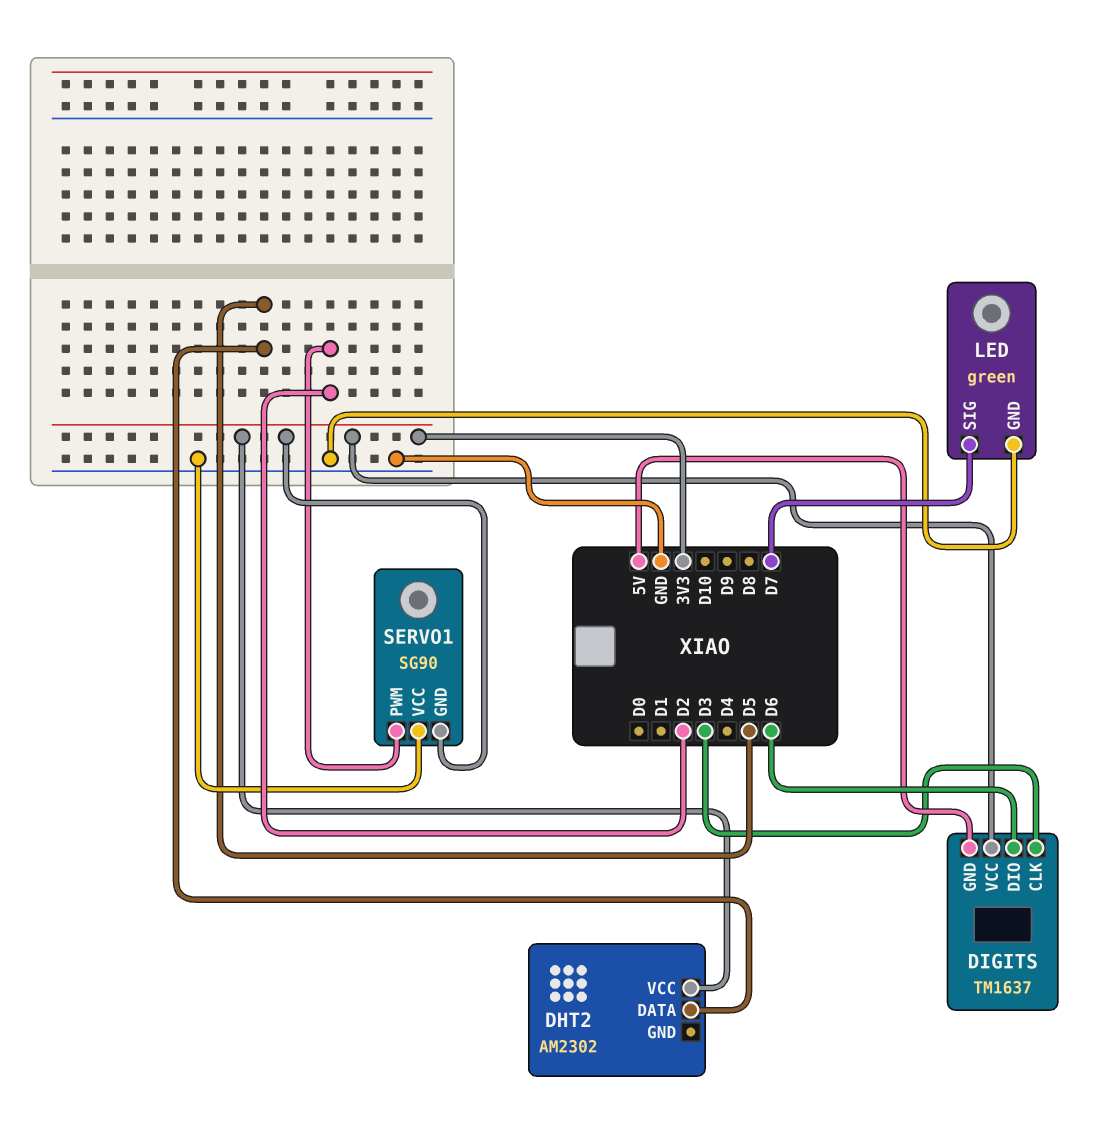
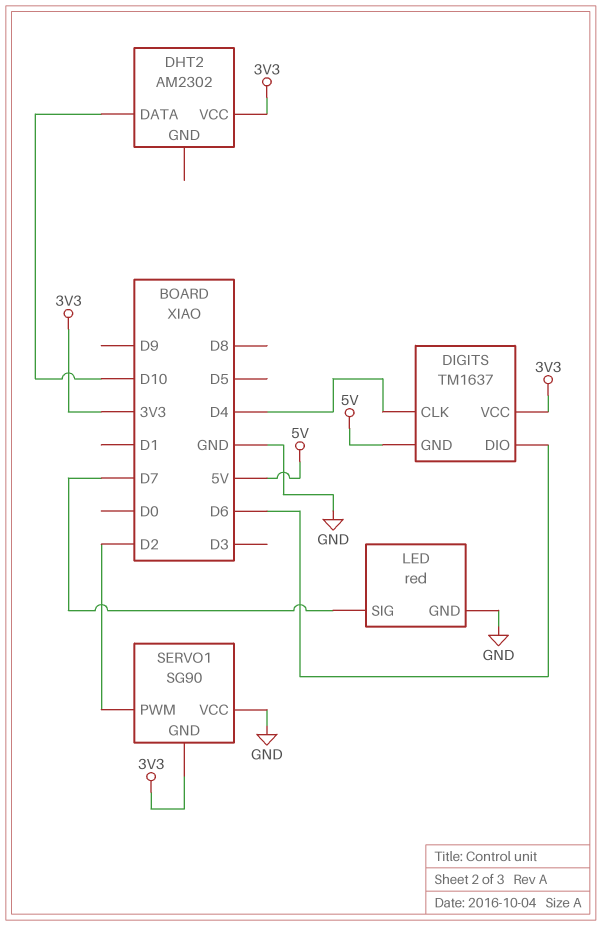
DHT2 pin DATA: D5 -> D10
DIGITS pin CLK: D3 -> D4
LED: green -> red

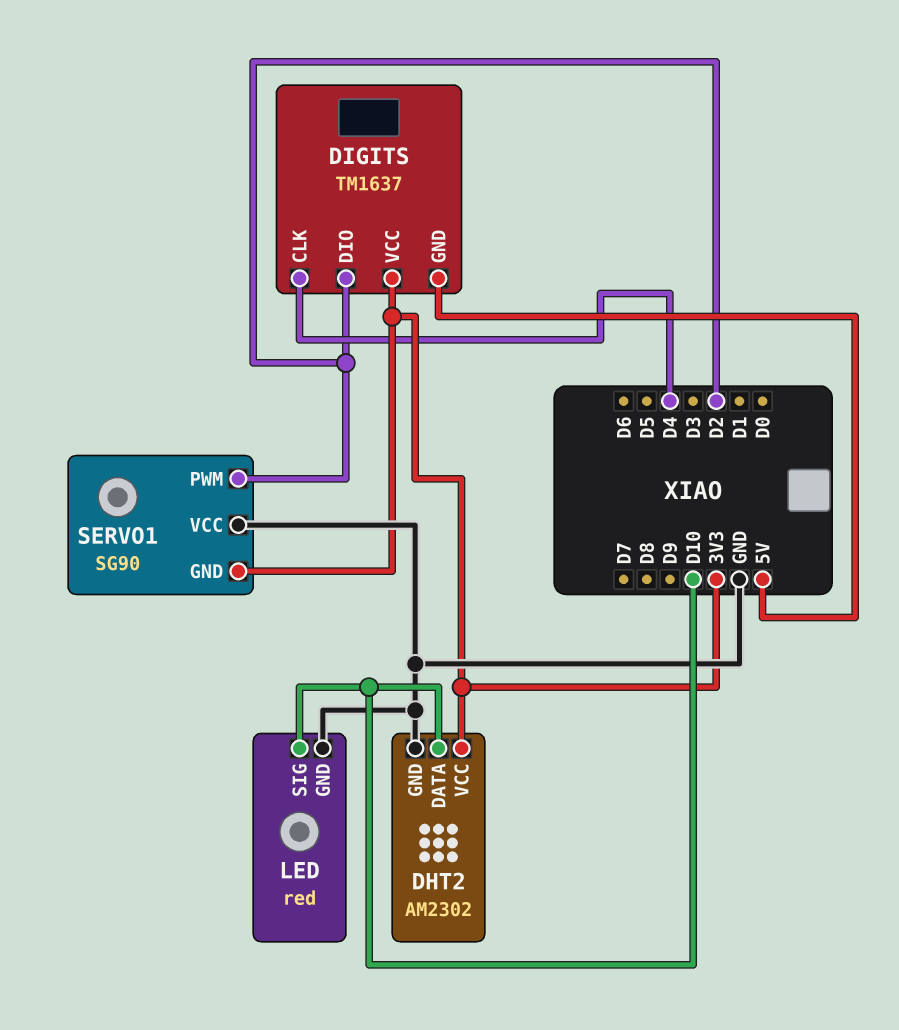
DHT2 pin GND: none -> GND
DIGITS pin DIO: D6 -> D2
LED pin SIG: D7 -> D10

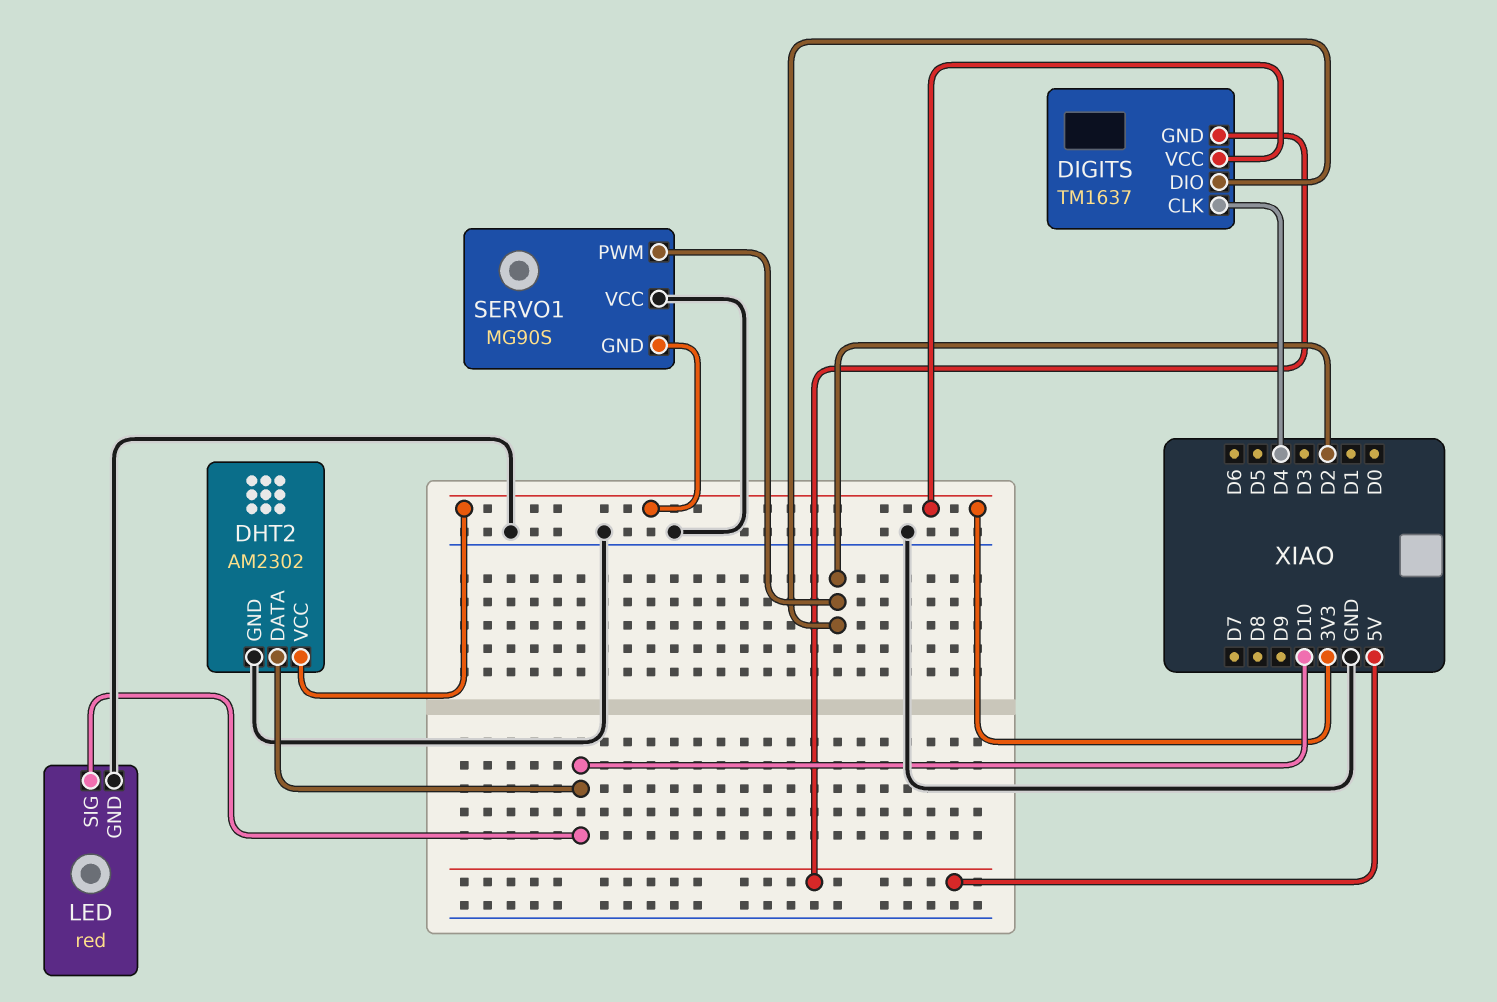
SERVO1: SG90 -> MG90S

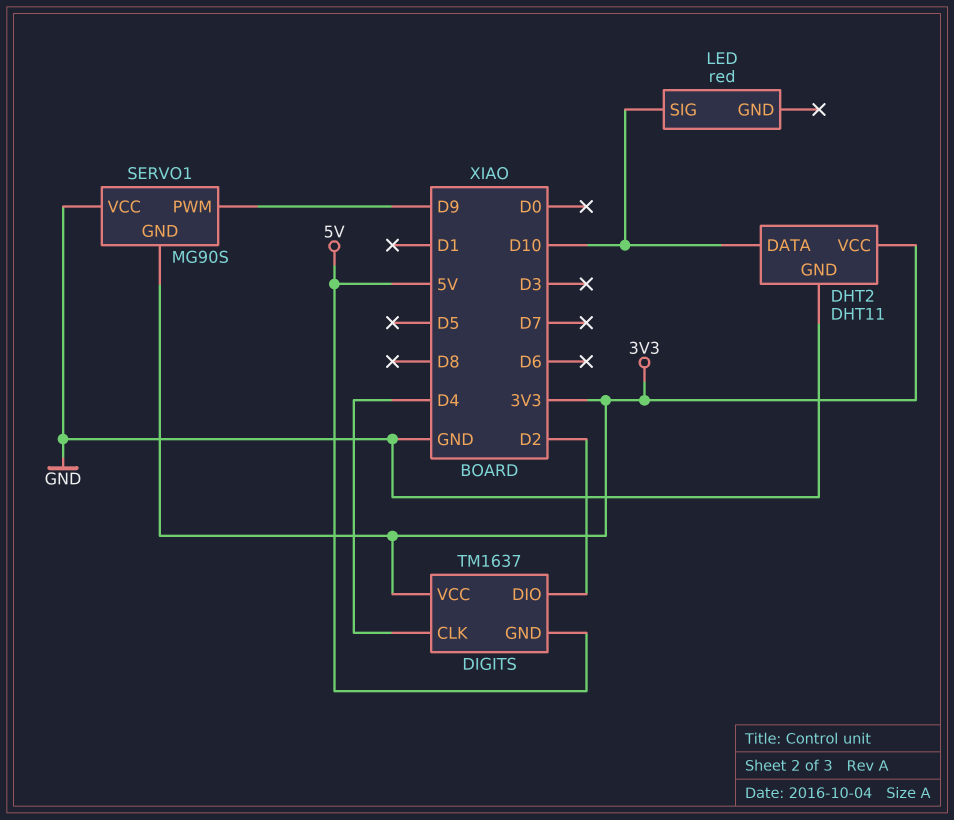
DHT2: AM2302 -> DHT11
LED pin GND: GND -> none
SERVO1 pin PWM: D2 -> D9

